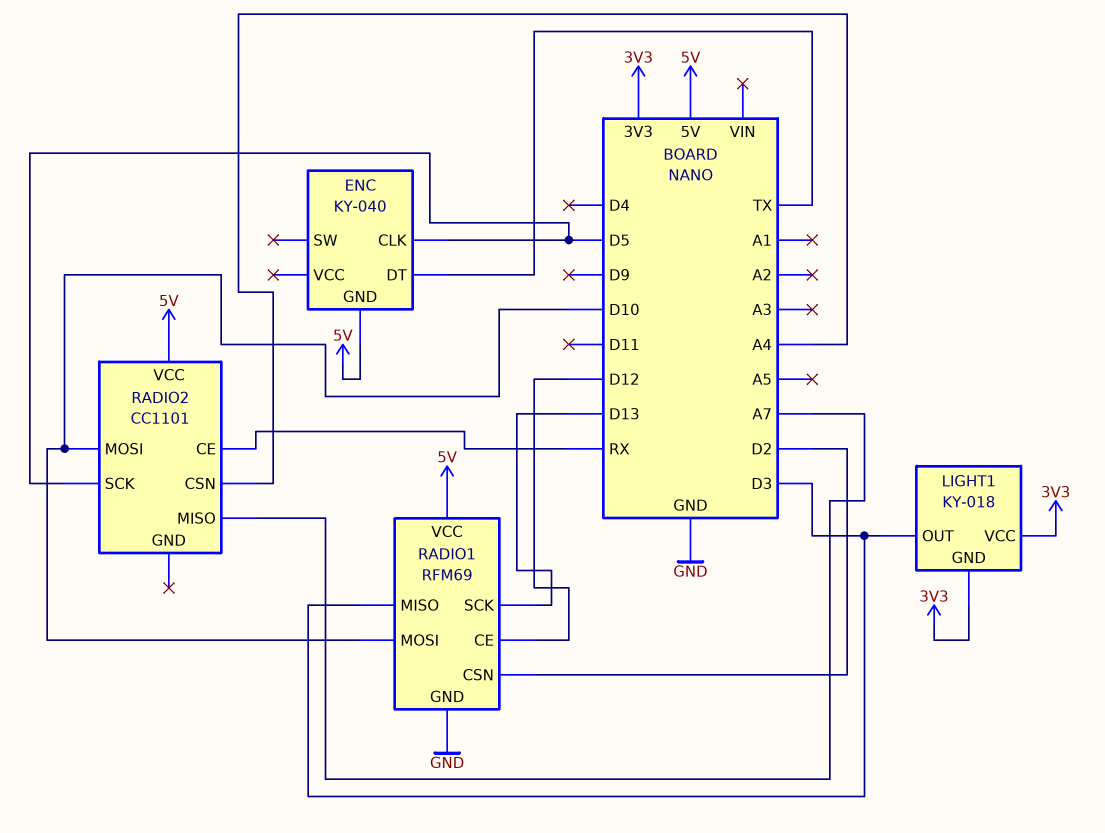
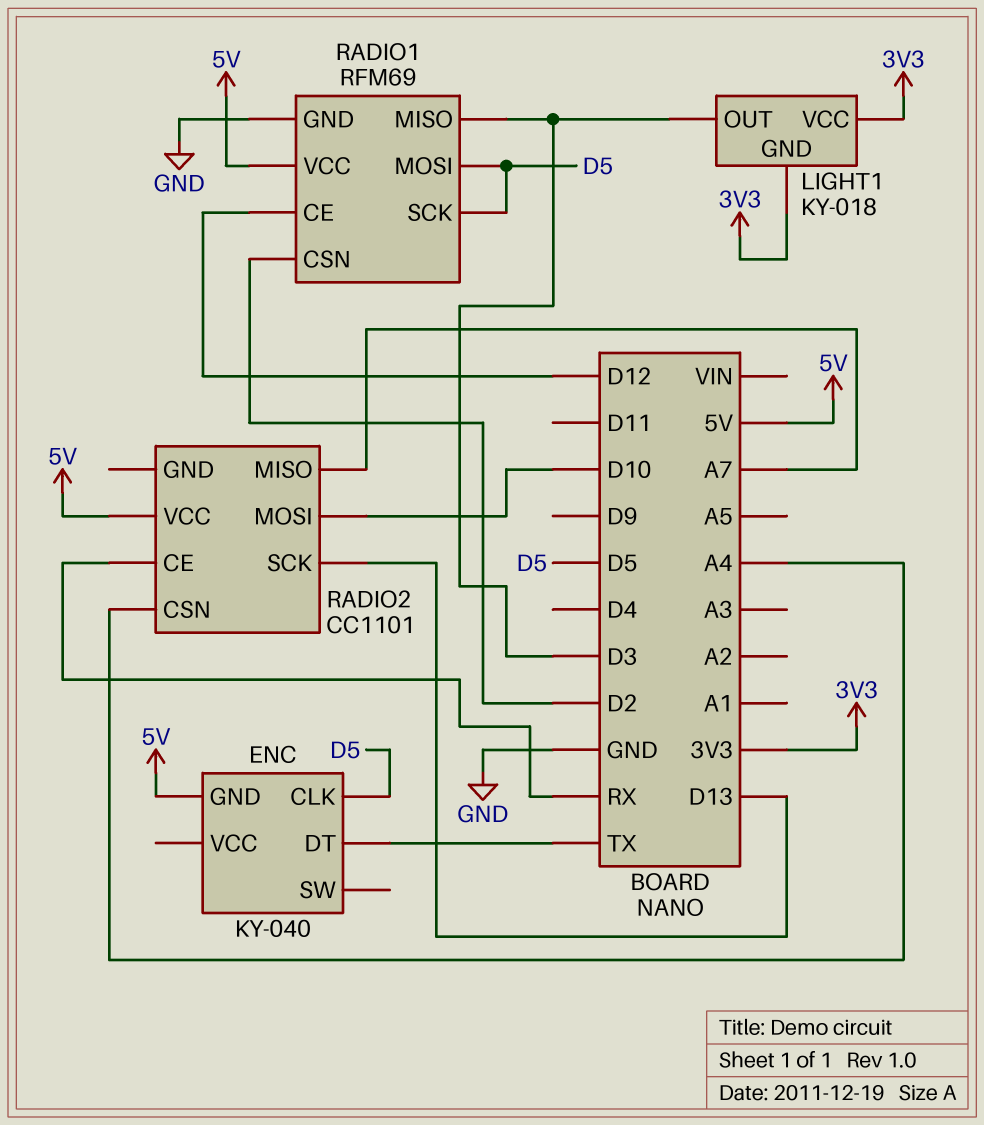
RADIO1 pin MOSI: D10 -> D5
RADIO1 pin SCK: D13 -> D5
RADIO2 pin SCK: D5 -> D13

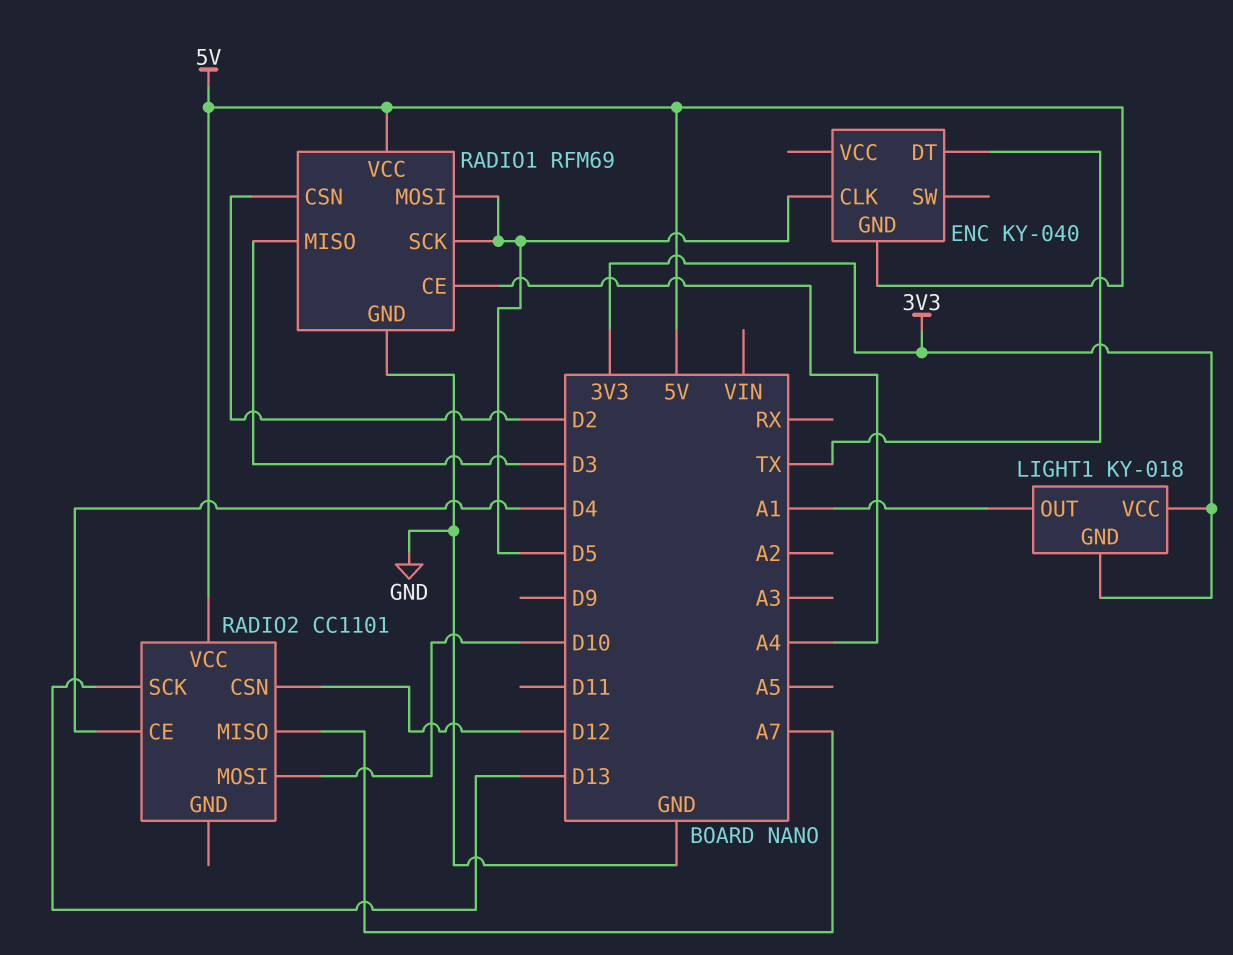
LIGHT1 pin OUT: D3 -> A1
RADIO1 pin CE: D12 -> A4
RADIO2 pin CE: RX -> D4
RADIO2 pin CSN: A4 -> D12

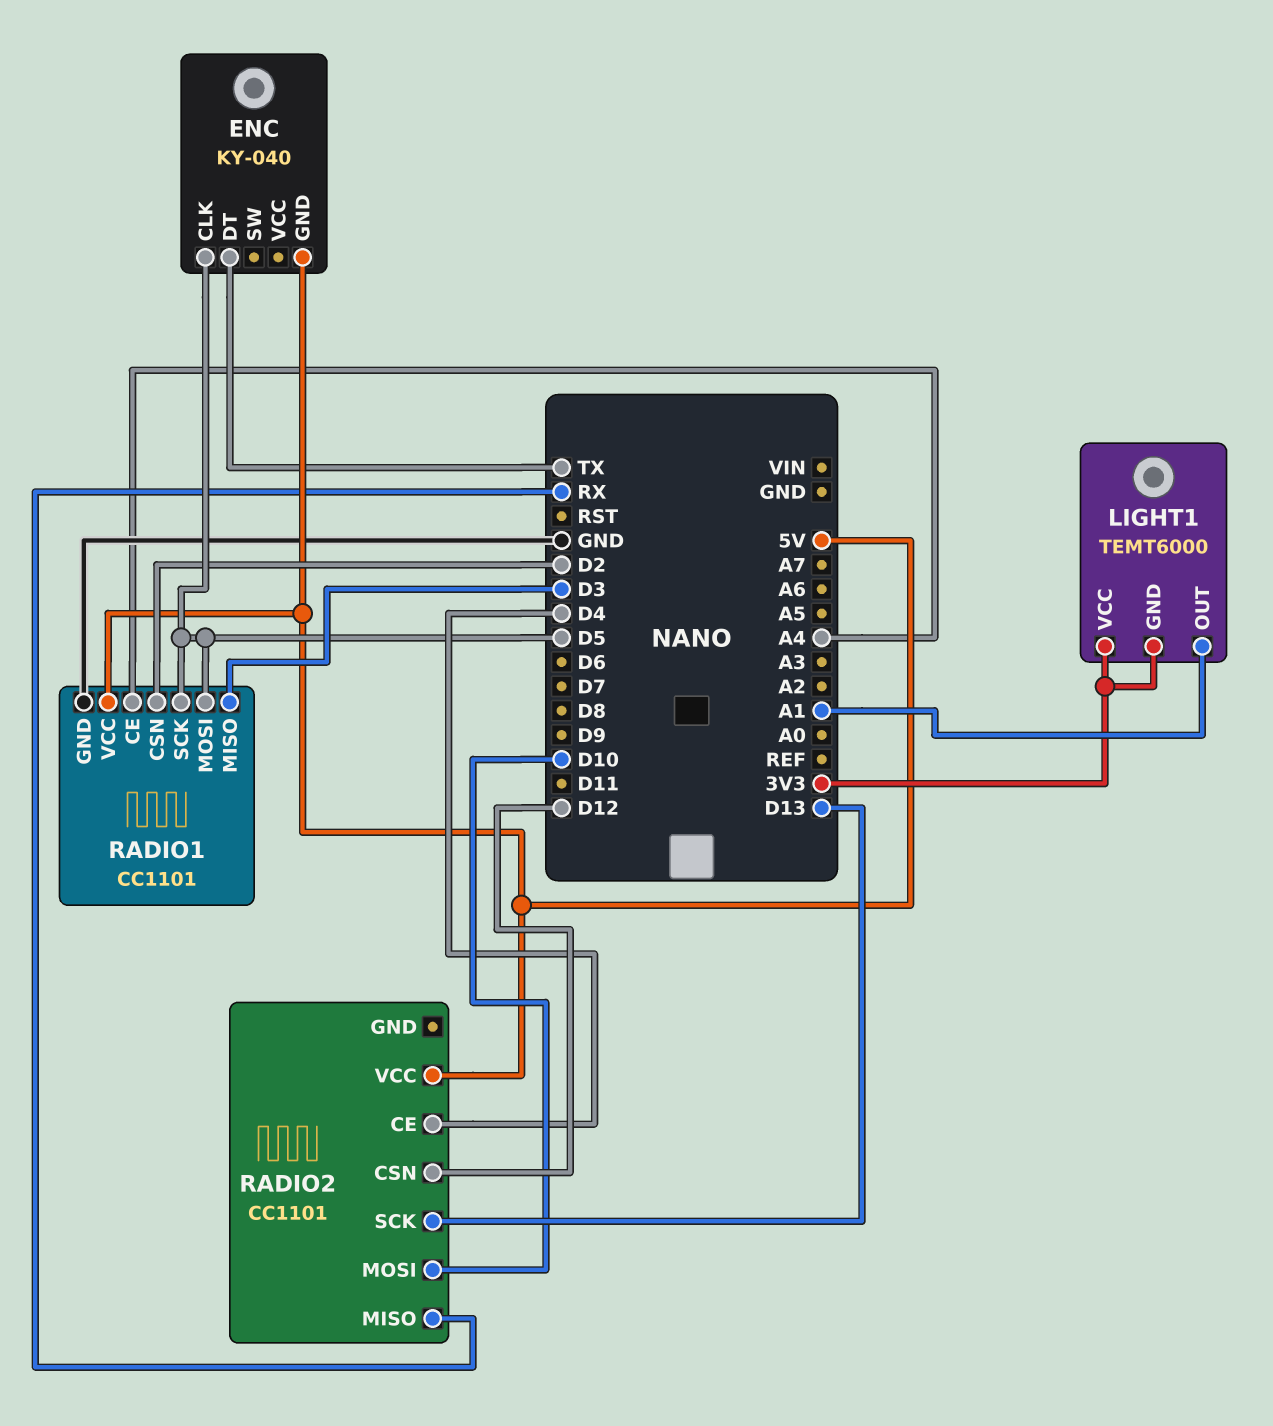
LIGHT1: KY-018 -> TEMT6000
RADIO1: RFM69 -> CC1101
RADIO2 pin MISO: A7 -> RX

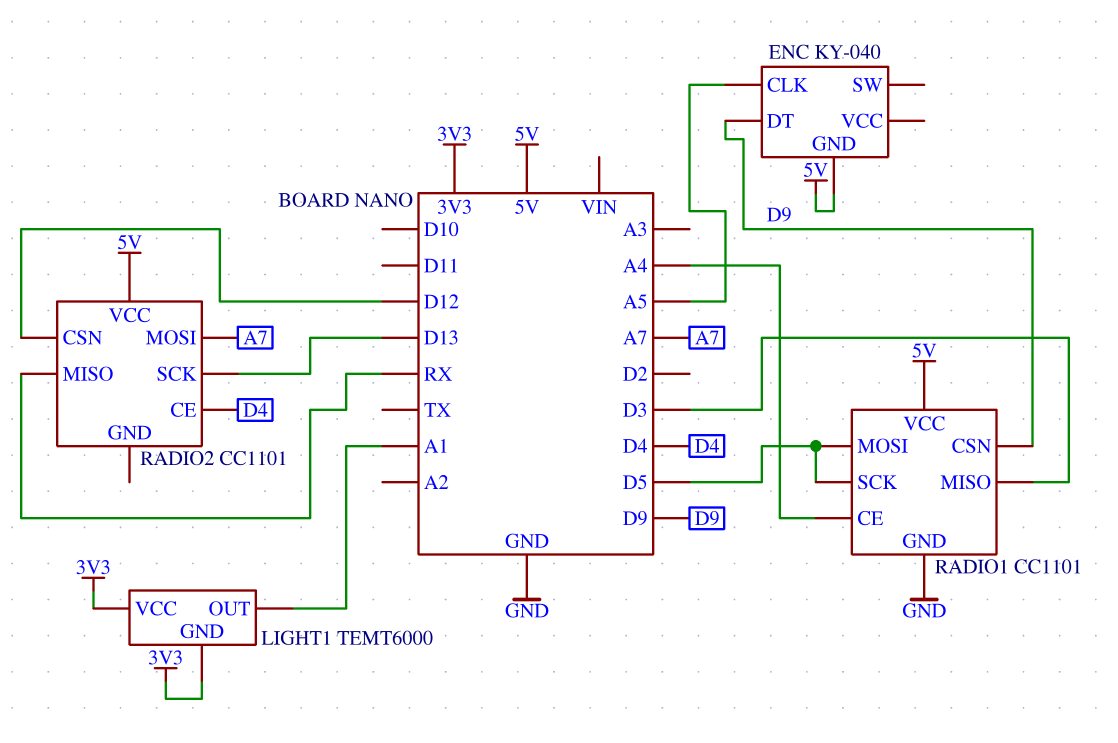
ENC pin CLK: D5 -> A5
ENC pin DT: TX -> D9
RADIO1 pin CSN: D2 -> D9
RADIO2 pin MOSI: D10 -> A7

